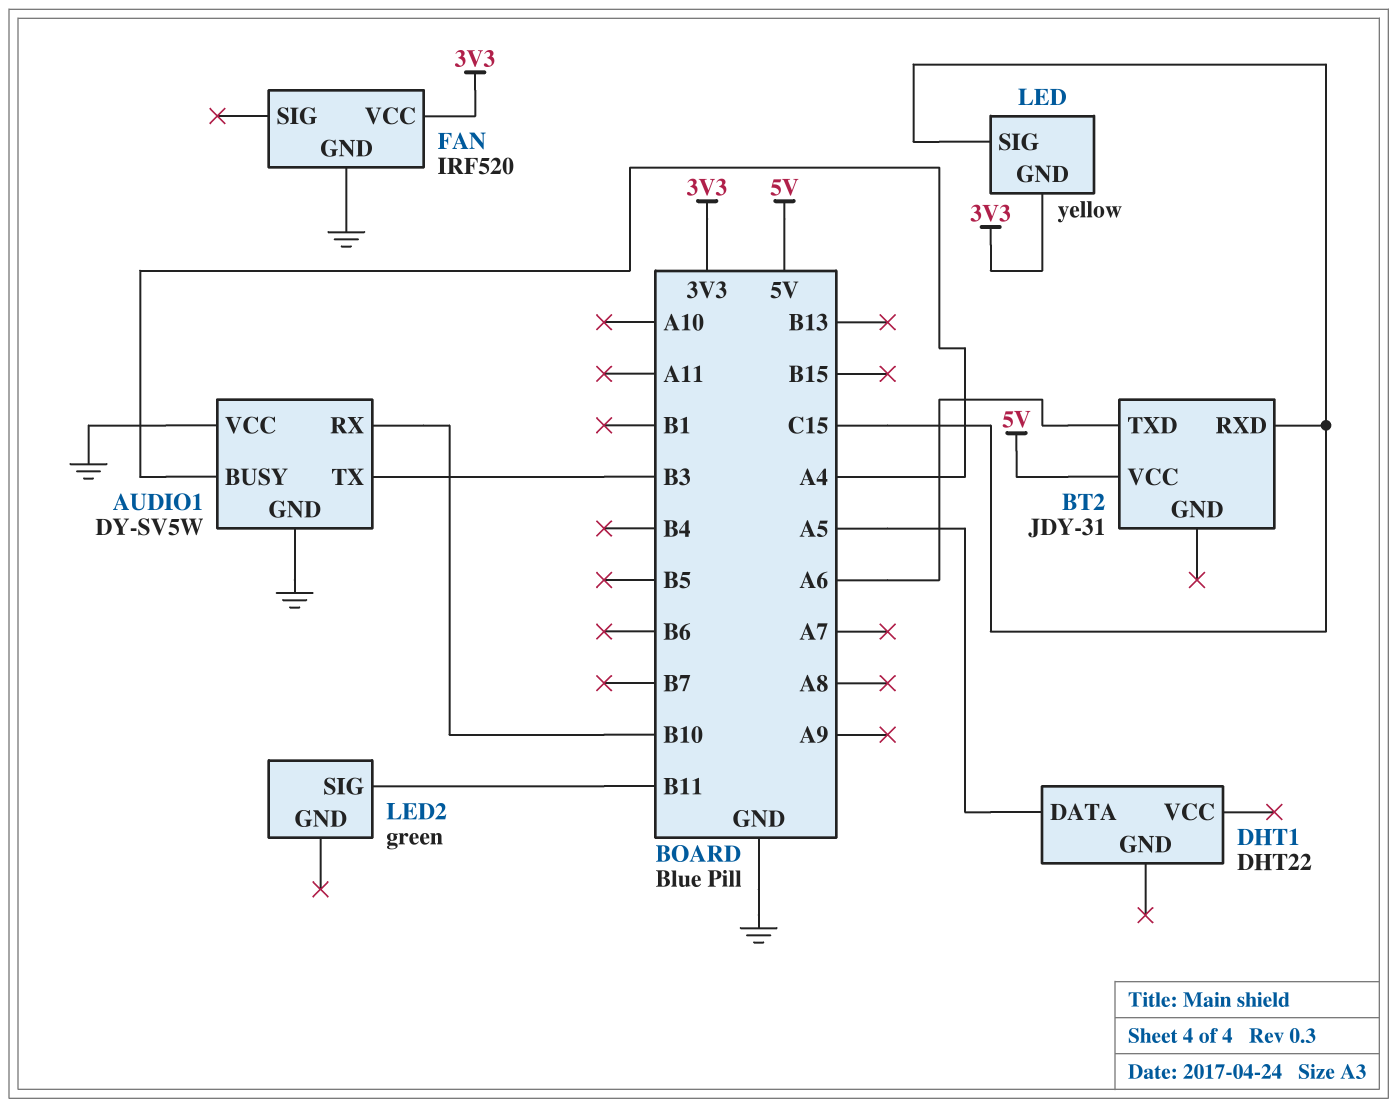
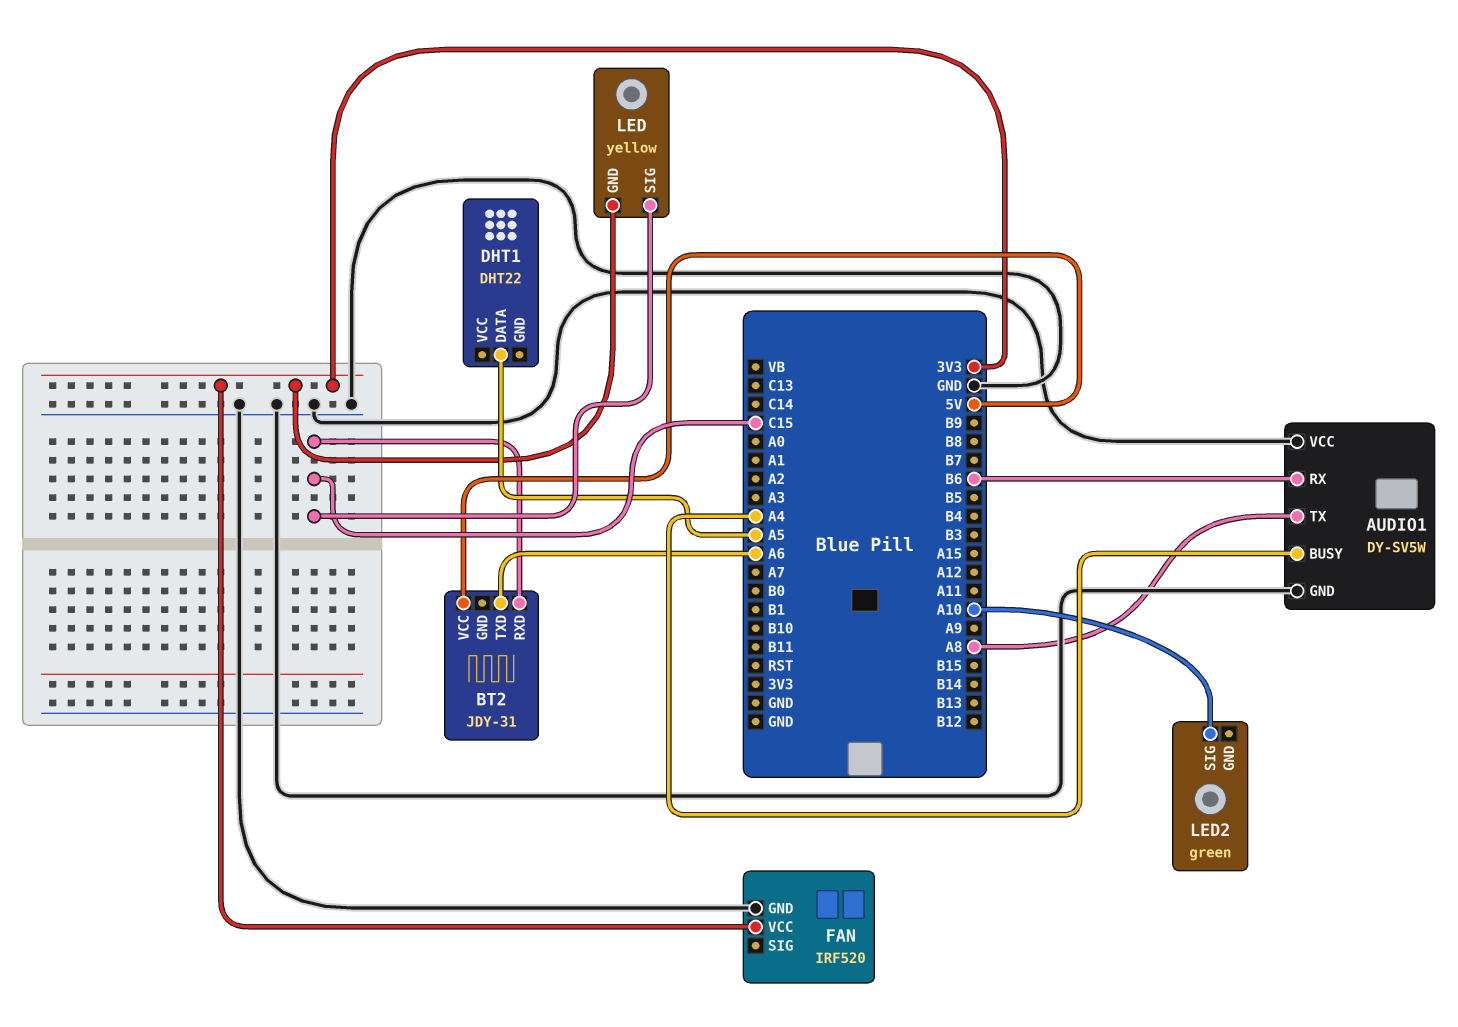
AUDIO1 pin RX: B10 -> B6
AUDIO1 pin TX: B3 -> A8
LED2 pin SIG: B11 -> A10

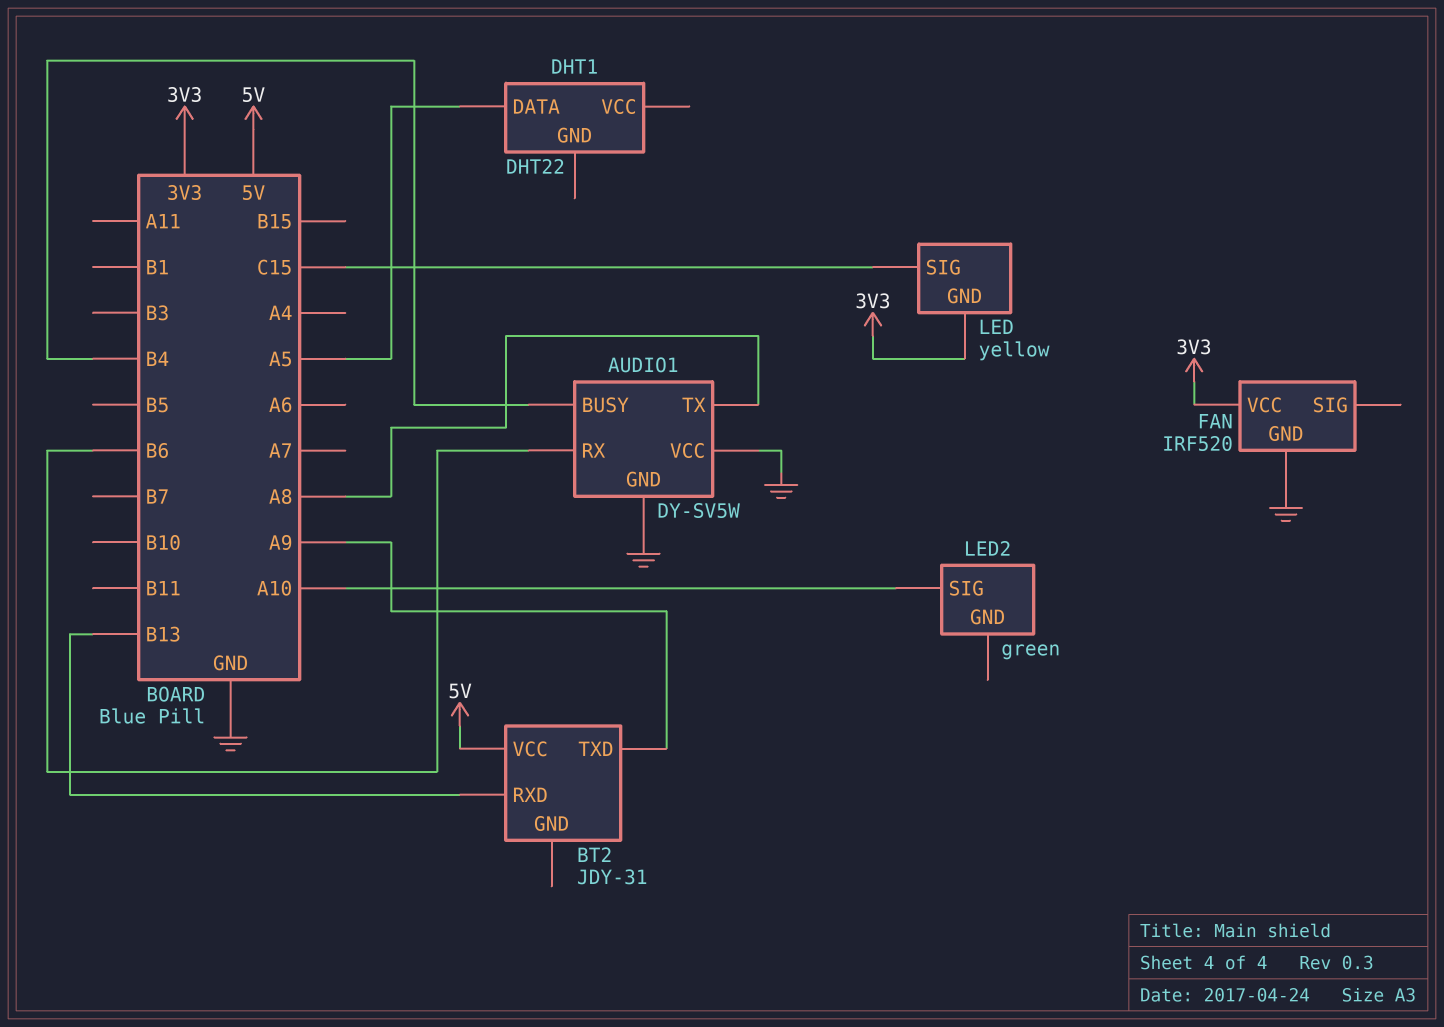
AUDIO1 pin BUSY: A4 -> B4
BT2 pin RXD: C15 -> B13
BT2 pin TXD: A6 -> A9

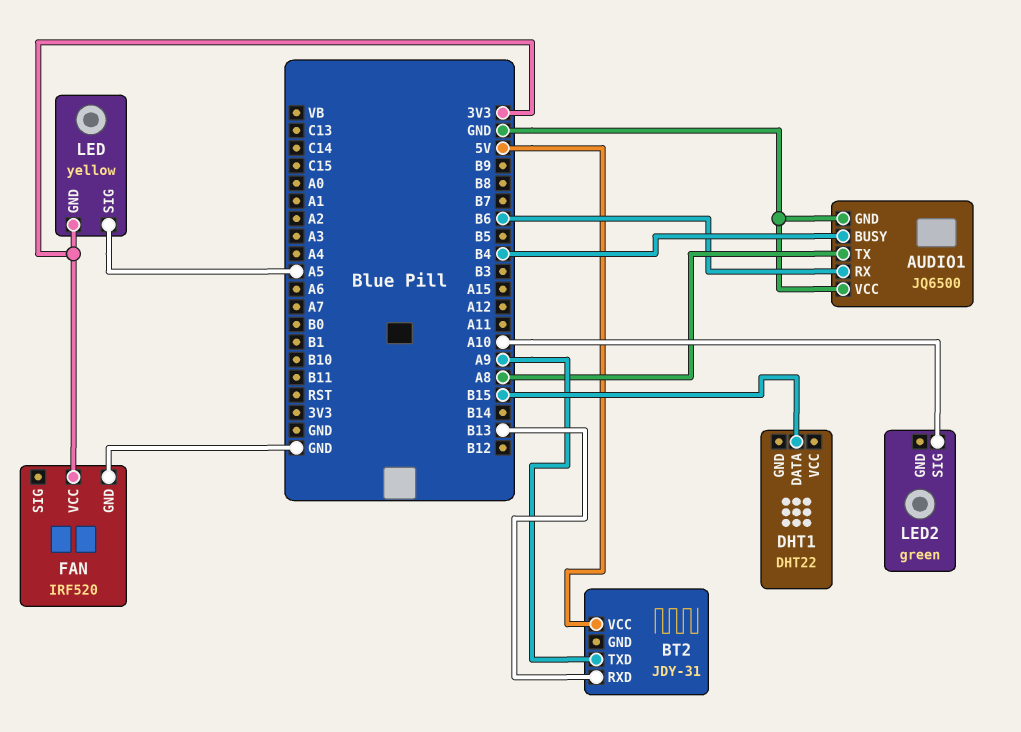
AUDIO1: DY-SV5W -> JQ6500
DHT1 pin DATA: A5 -> B15
LED pin SIG: C15 -> A5

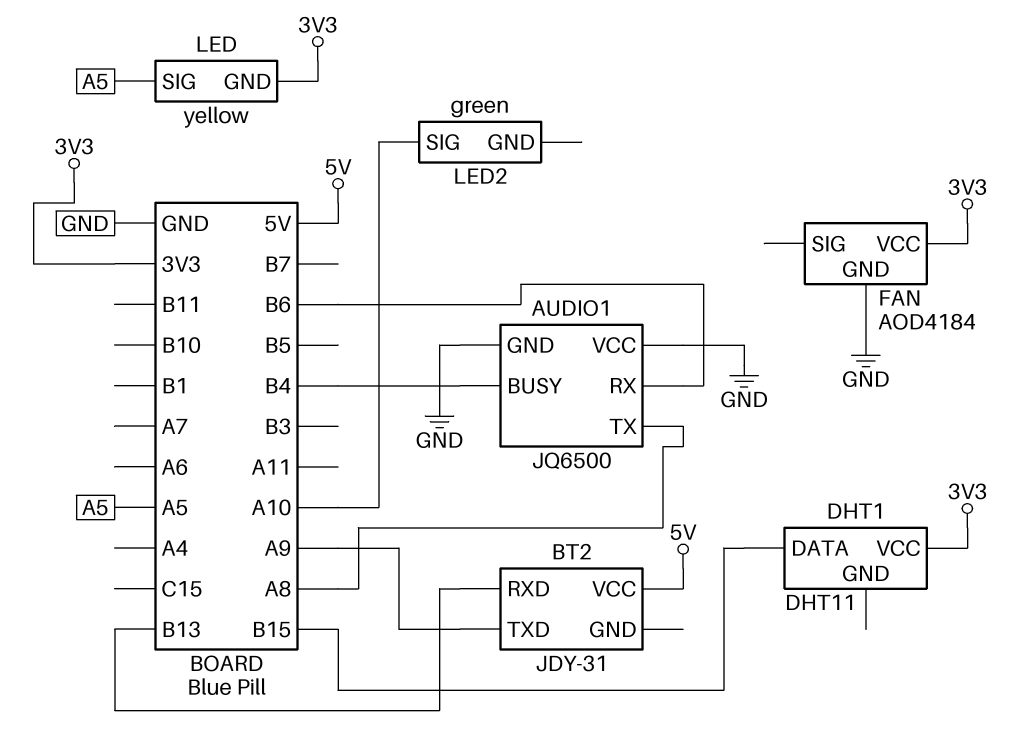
DHT1: DHT22 -> DHT11
DHT1 pin VCC: none -> 3V3
FAN: IRF520 -> AOD4184

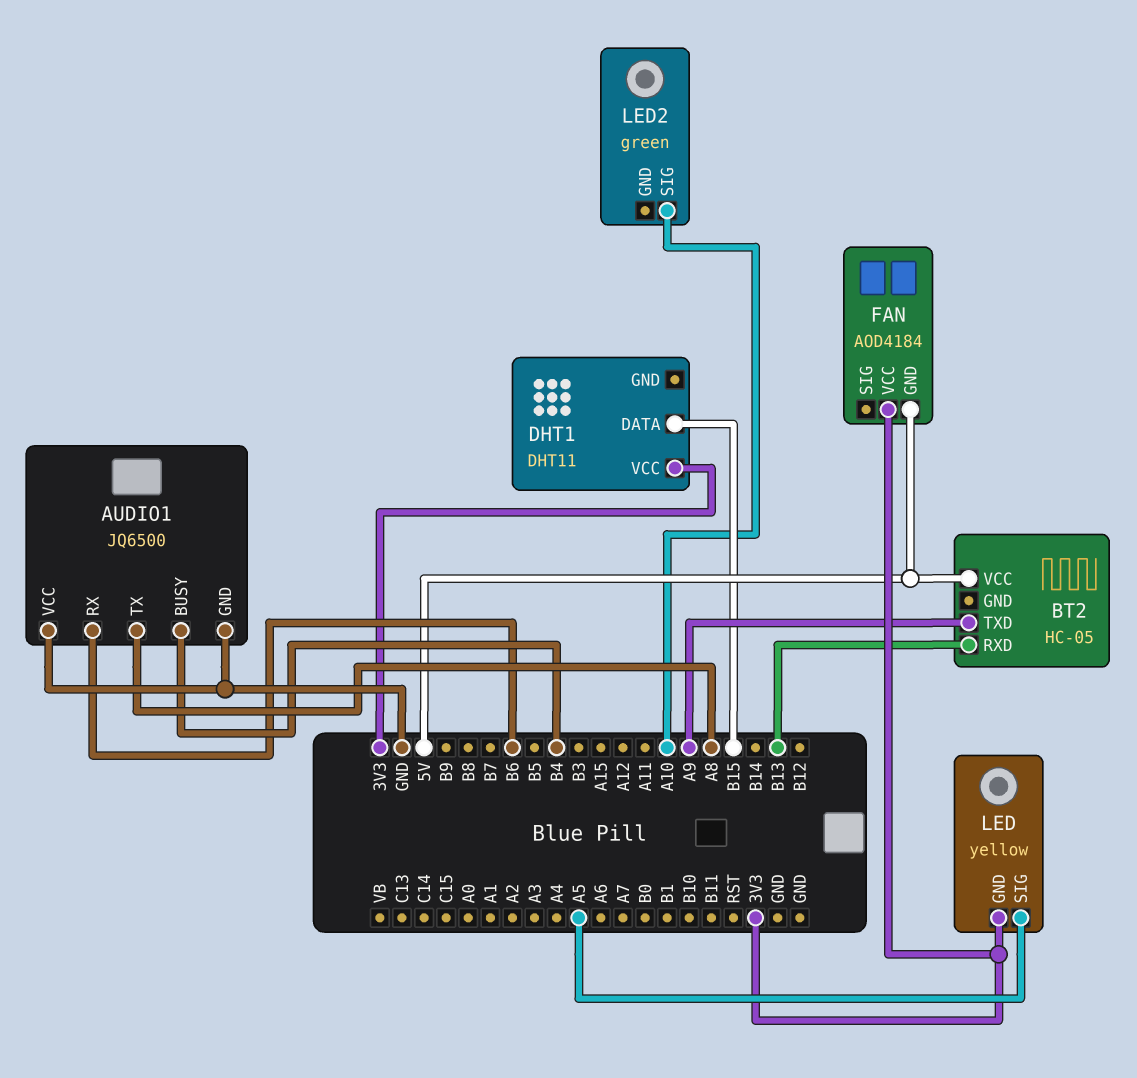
BT2: JDY-31 -> HC-05
FAN pin GND: GND -> 5V

